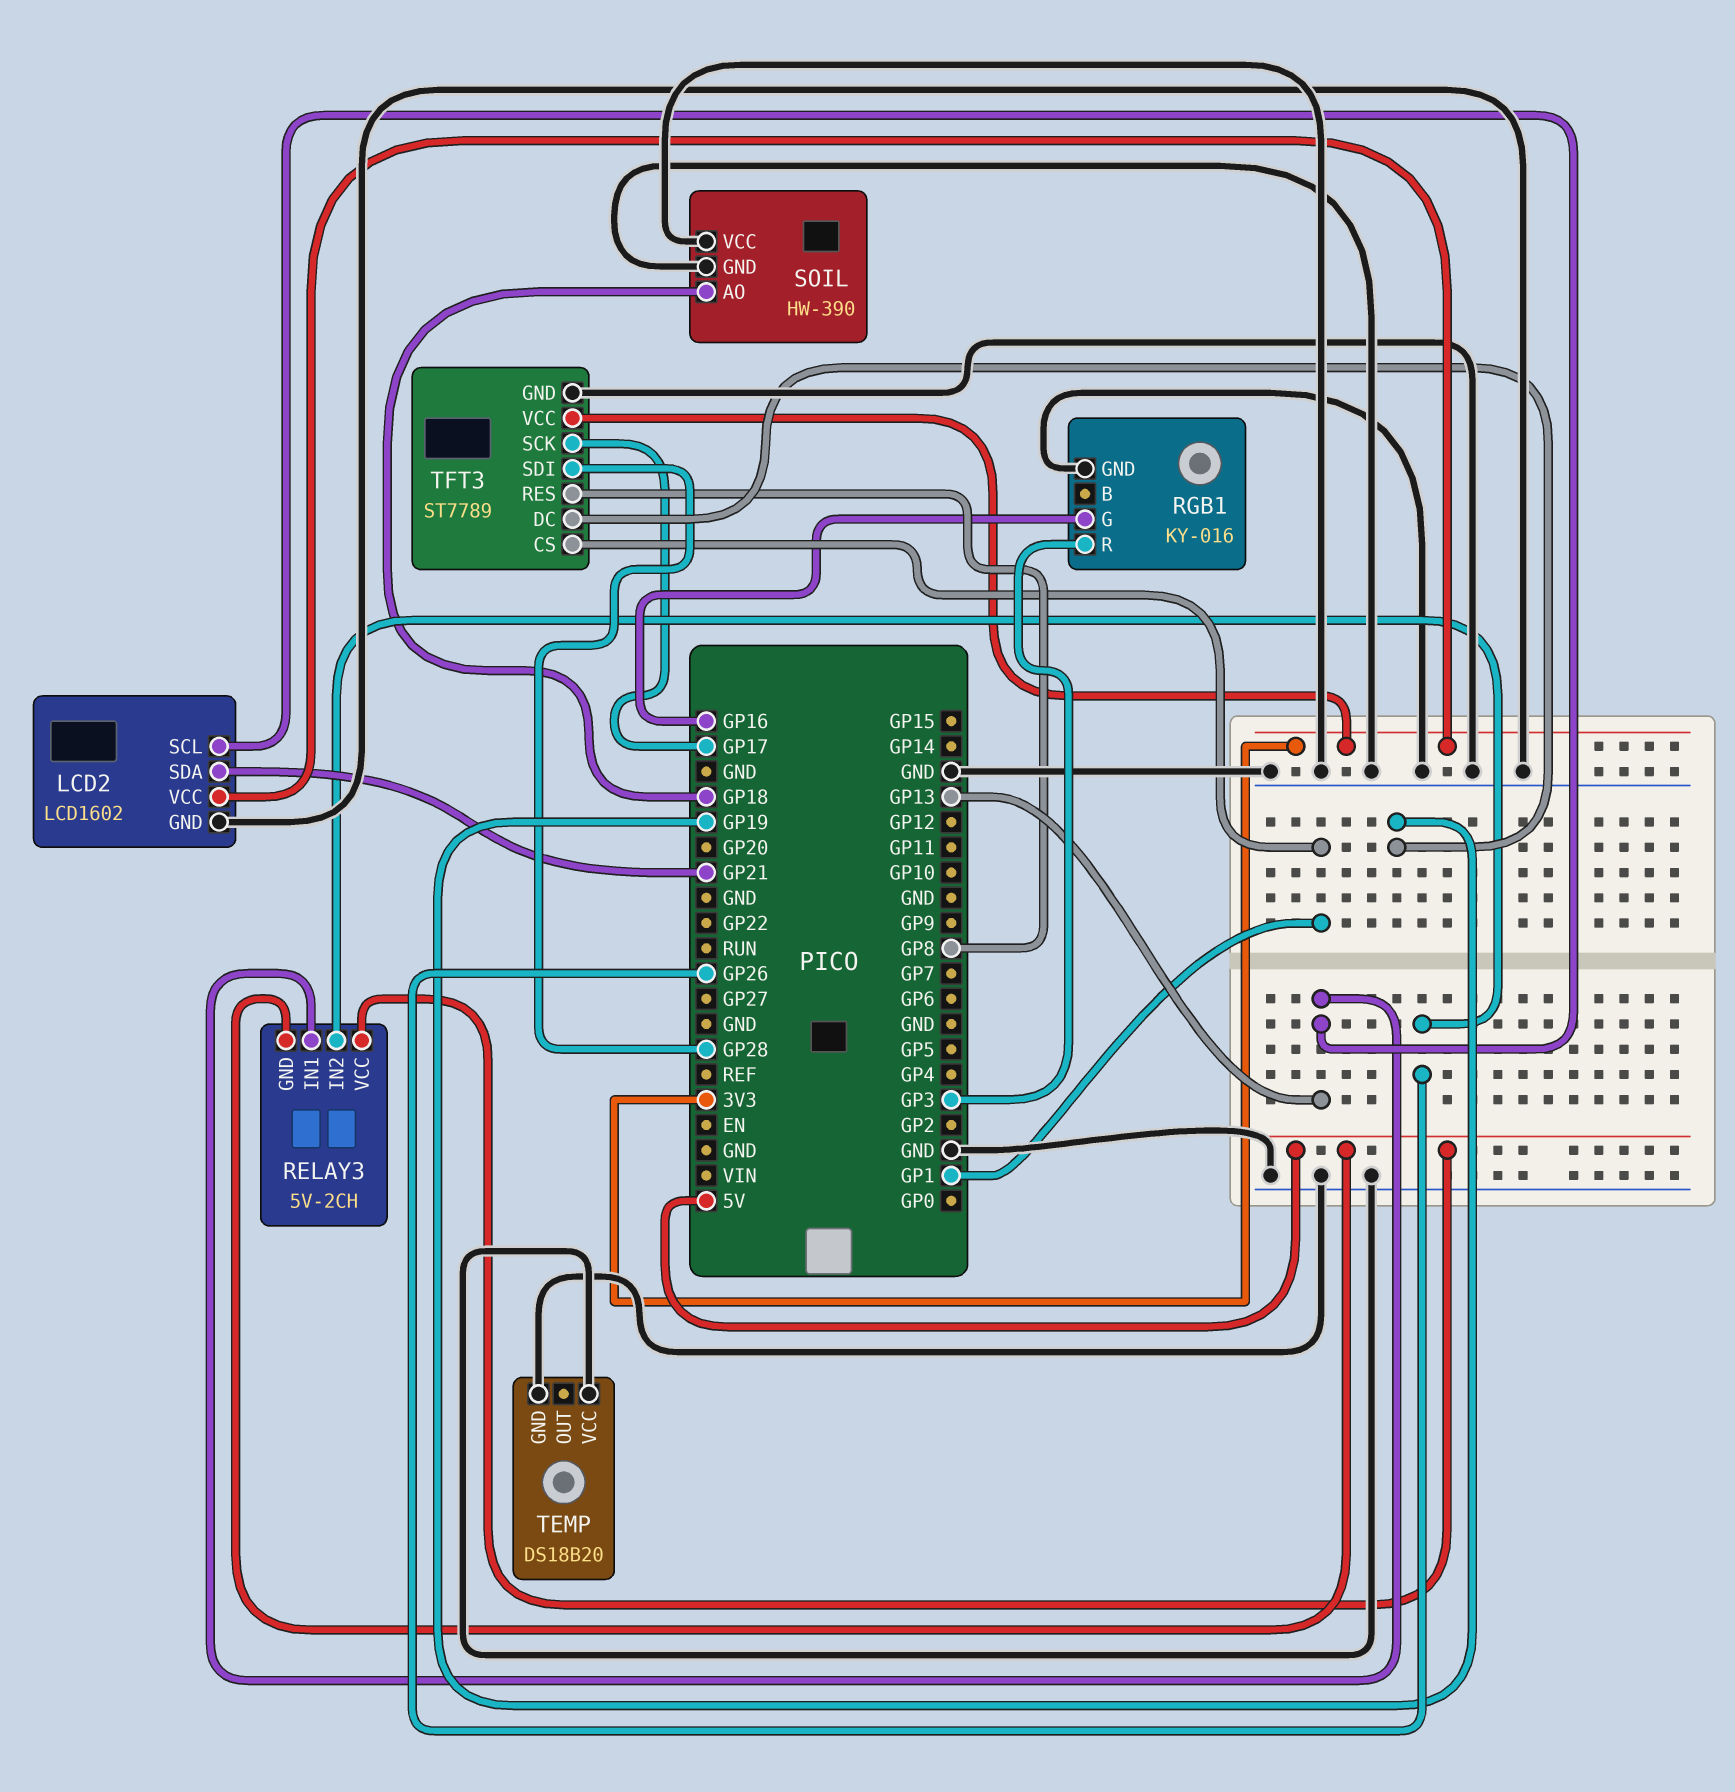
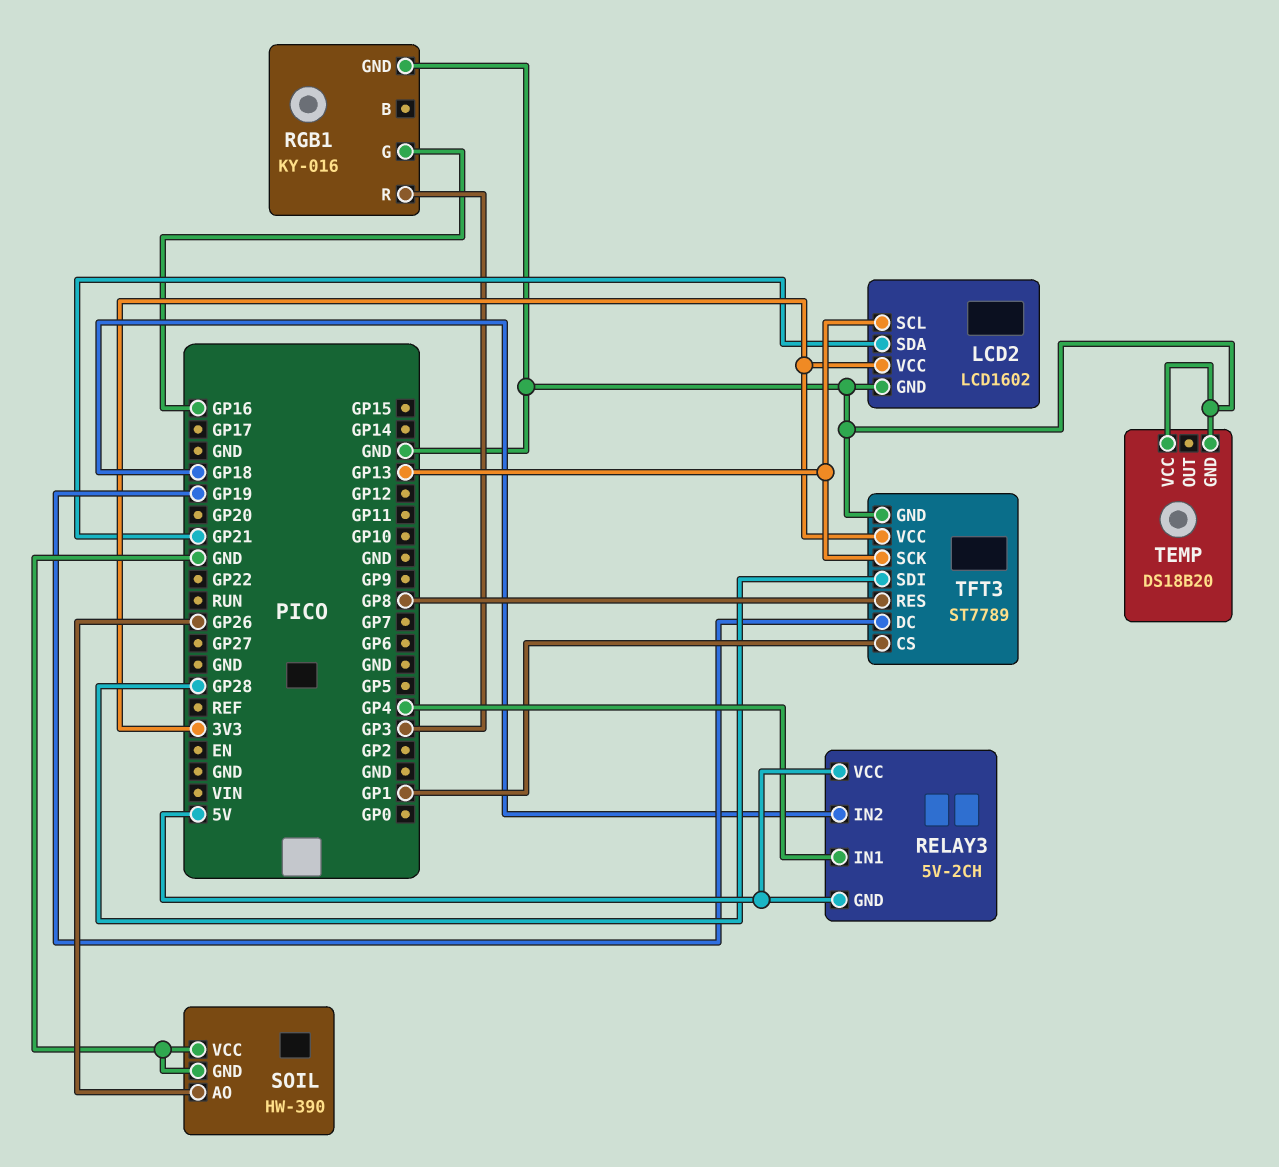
RELAY3 pin IN1: GP13 -> GP4
RELAY3 pin IN2: GP26 -> GP18
SOIL pin AO: GP18 -> GP26
TFT3 pin SCK: GP17 -> GP13

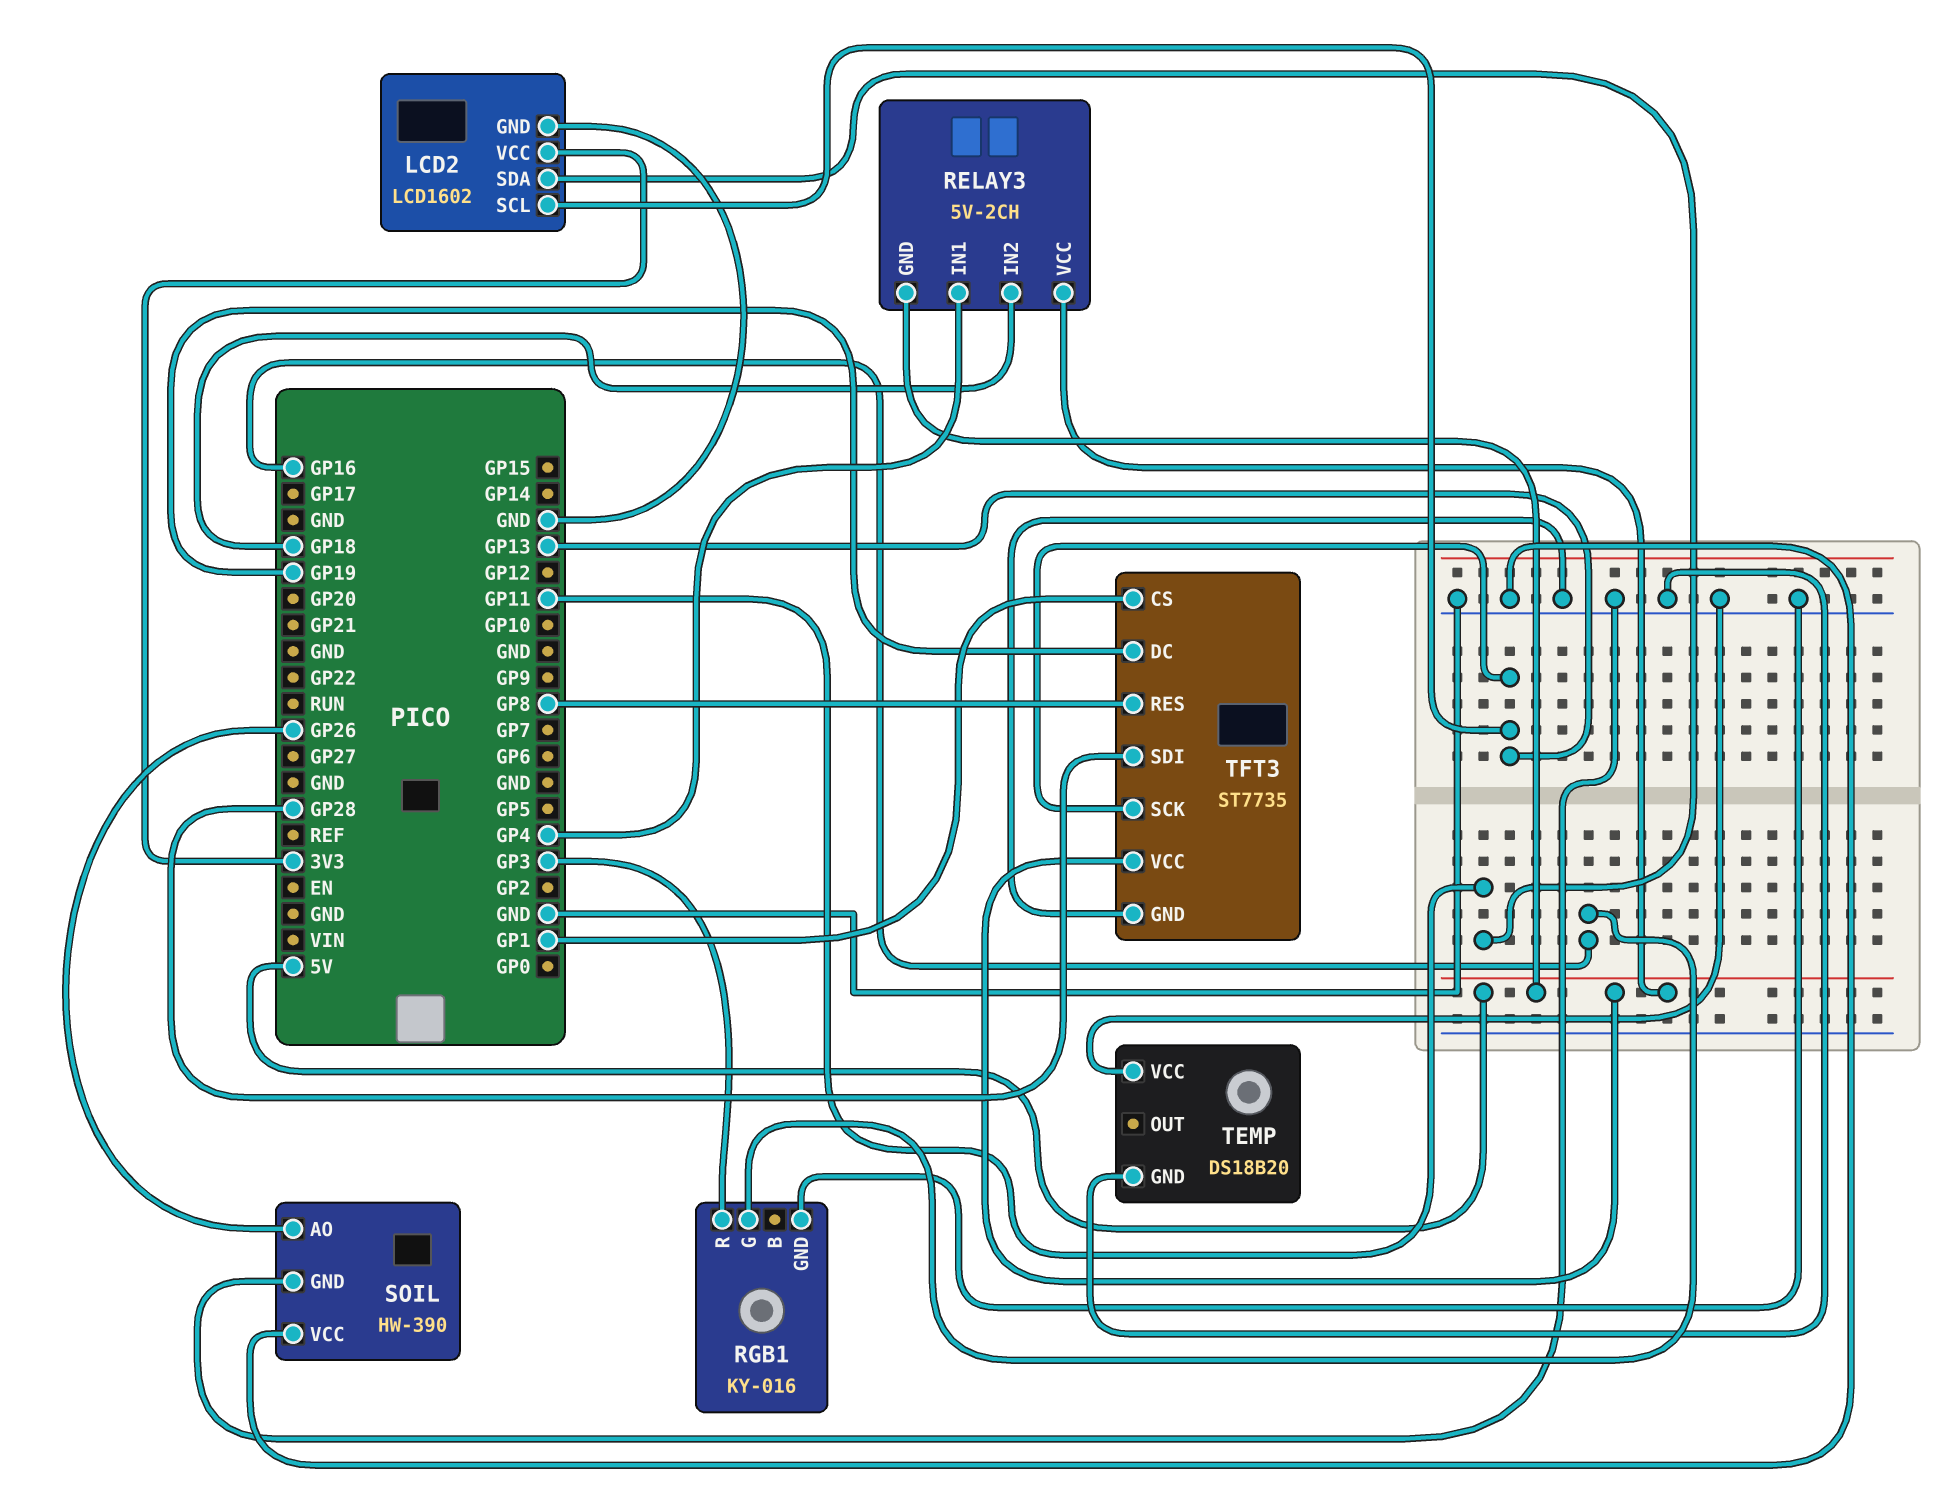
LCD2 pin SDA: GP21 -> GP11
TFT3: ST7789 -> ST7735
TFT3 pin VCC: 3V3 -> 5V

